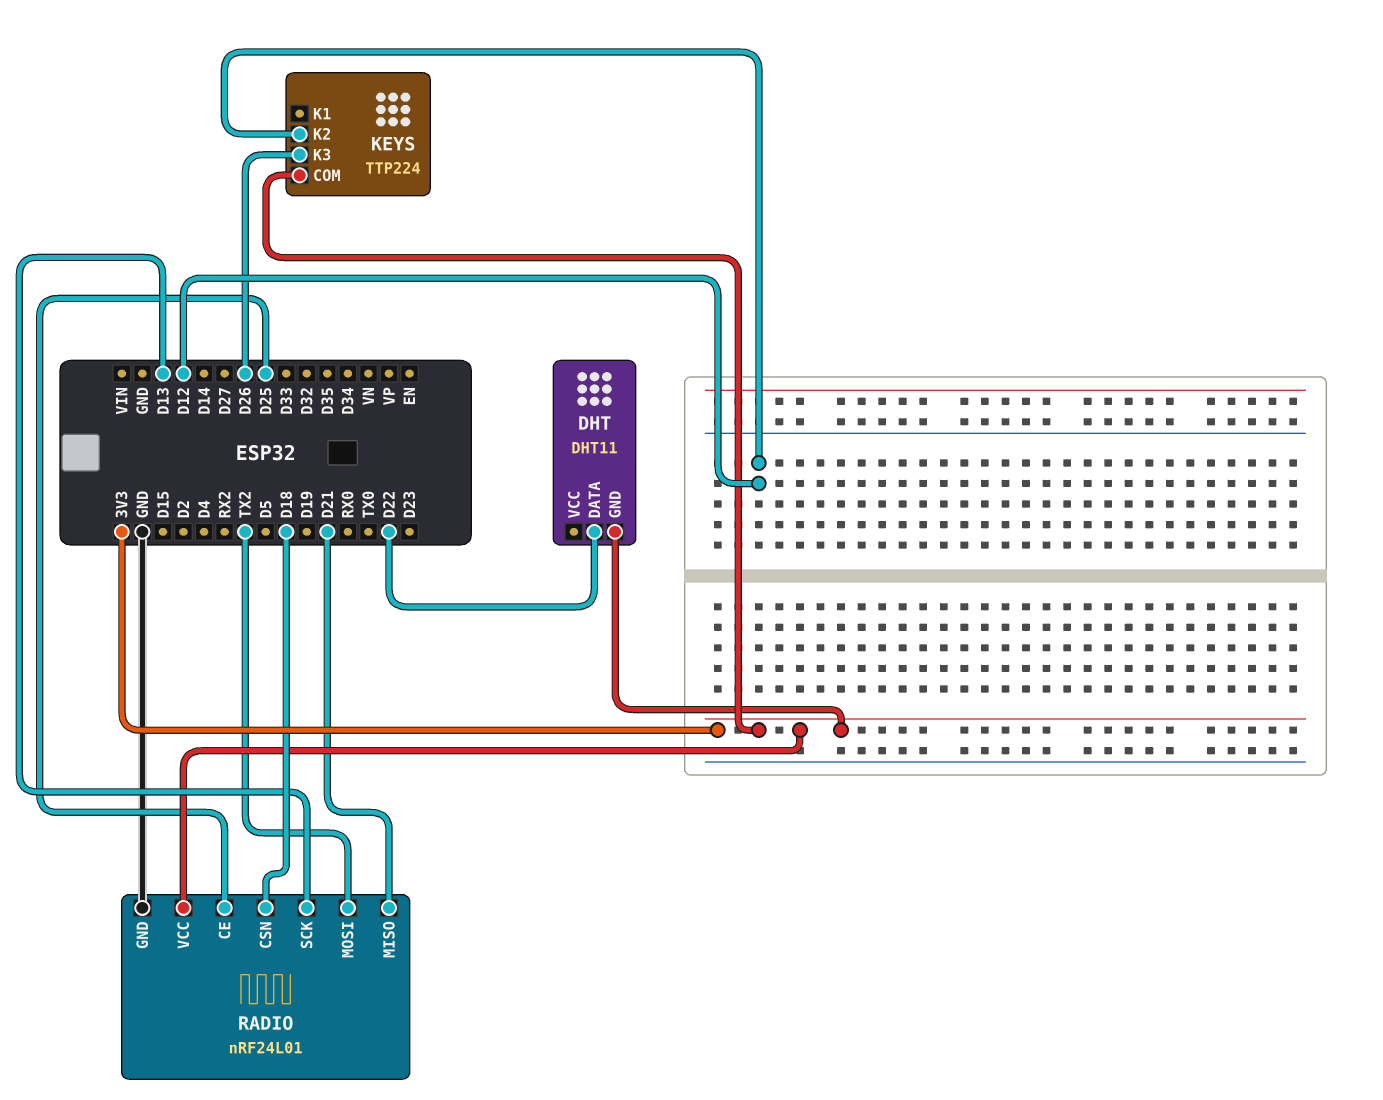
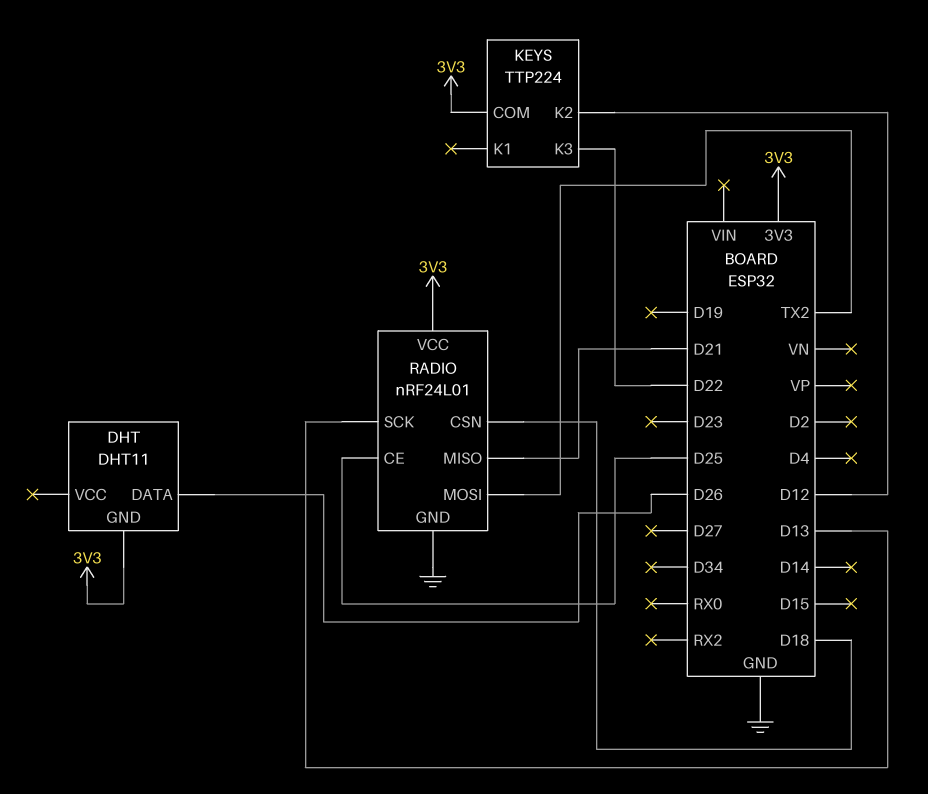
DHT pin DATA: D22 -> D26
KEYS pin K3: D26 -> D22

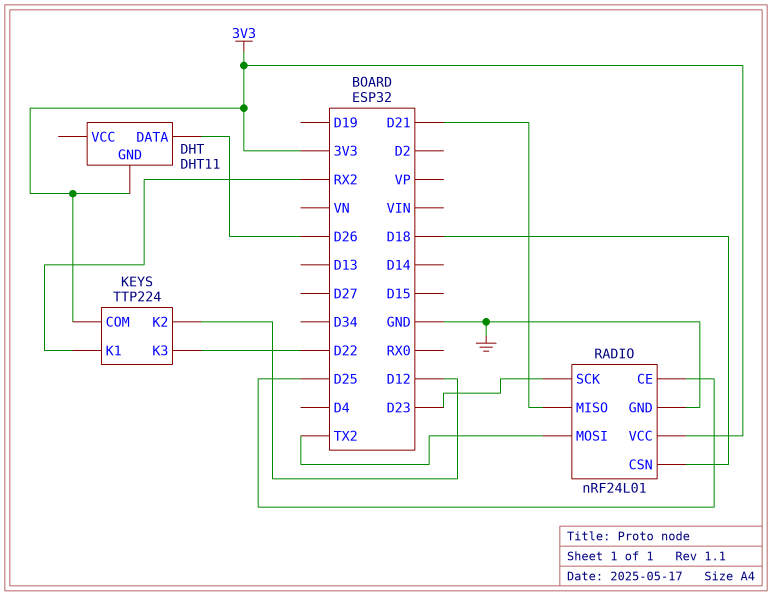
KEYS pin K1: none -> RX2
RADIO pin SCK: D13 -> D23

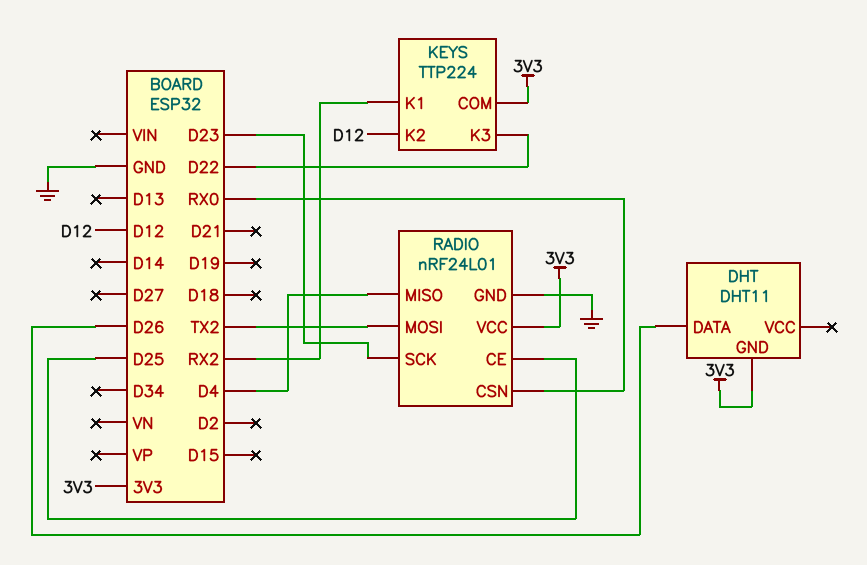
RADIO pin CSN: D18 -> RX0
RADIO pin MISO: D21 -> D4

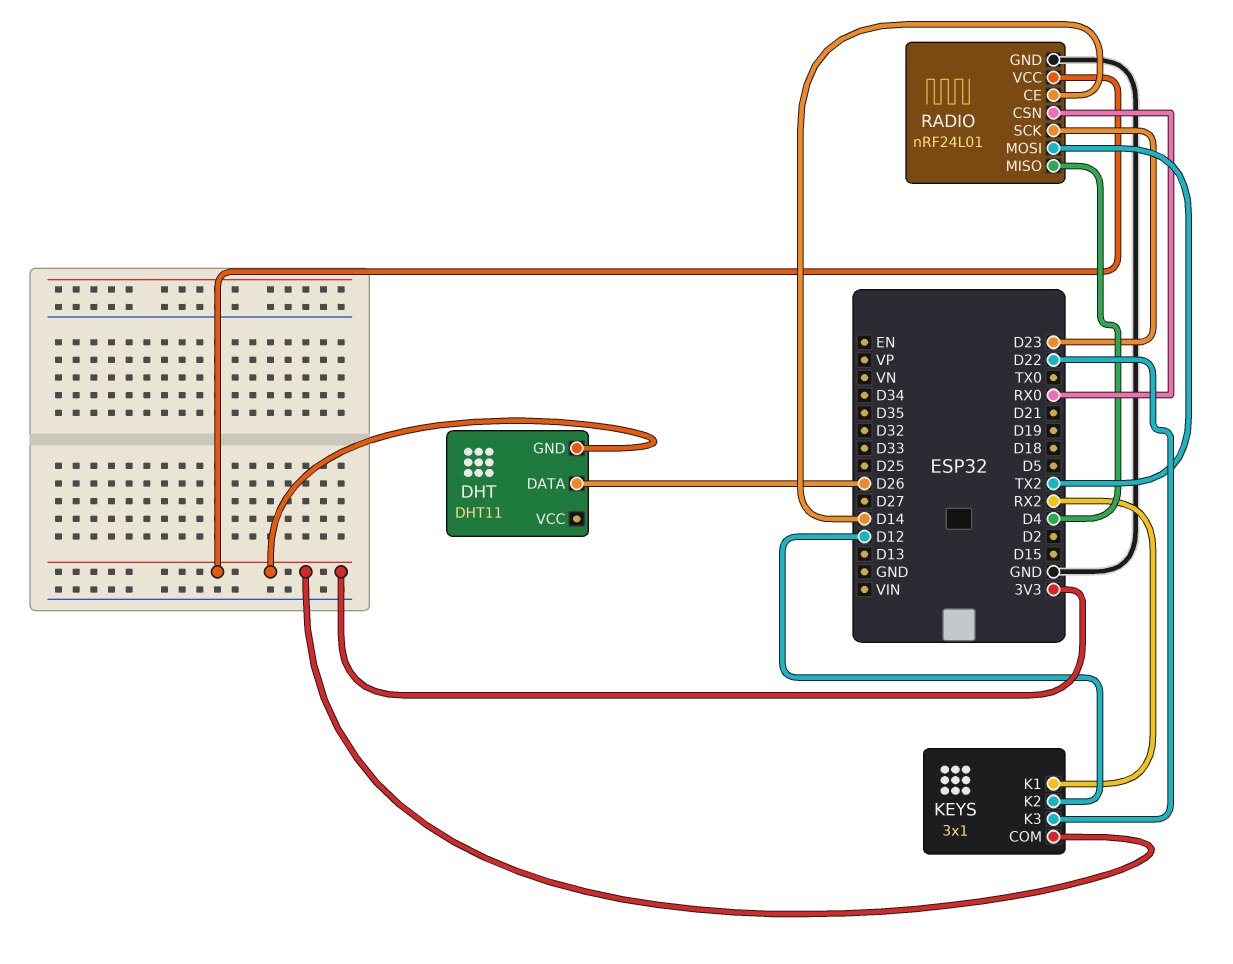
KEYS: TTP224 -> 3x1
RADIO pin CE: D25 -> D14

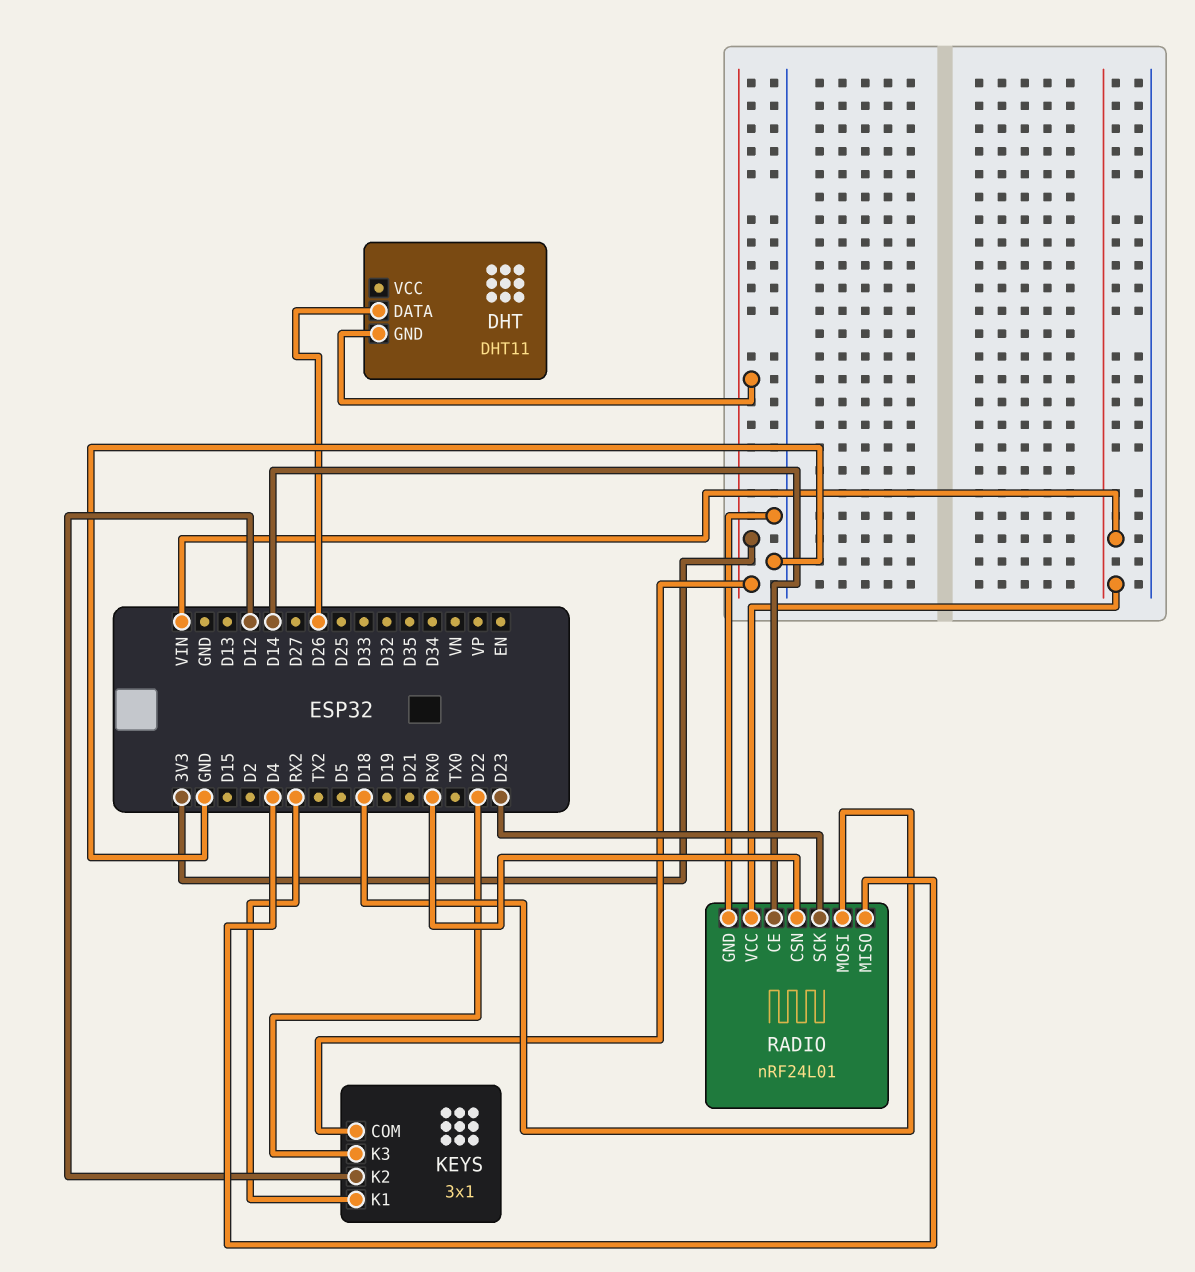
RADIO pin MOSI: TX2 -> D18
RADIO pin VCC: 3V3 -> VIN

